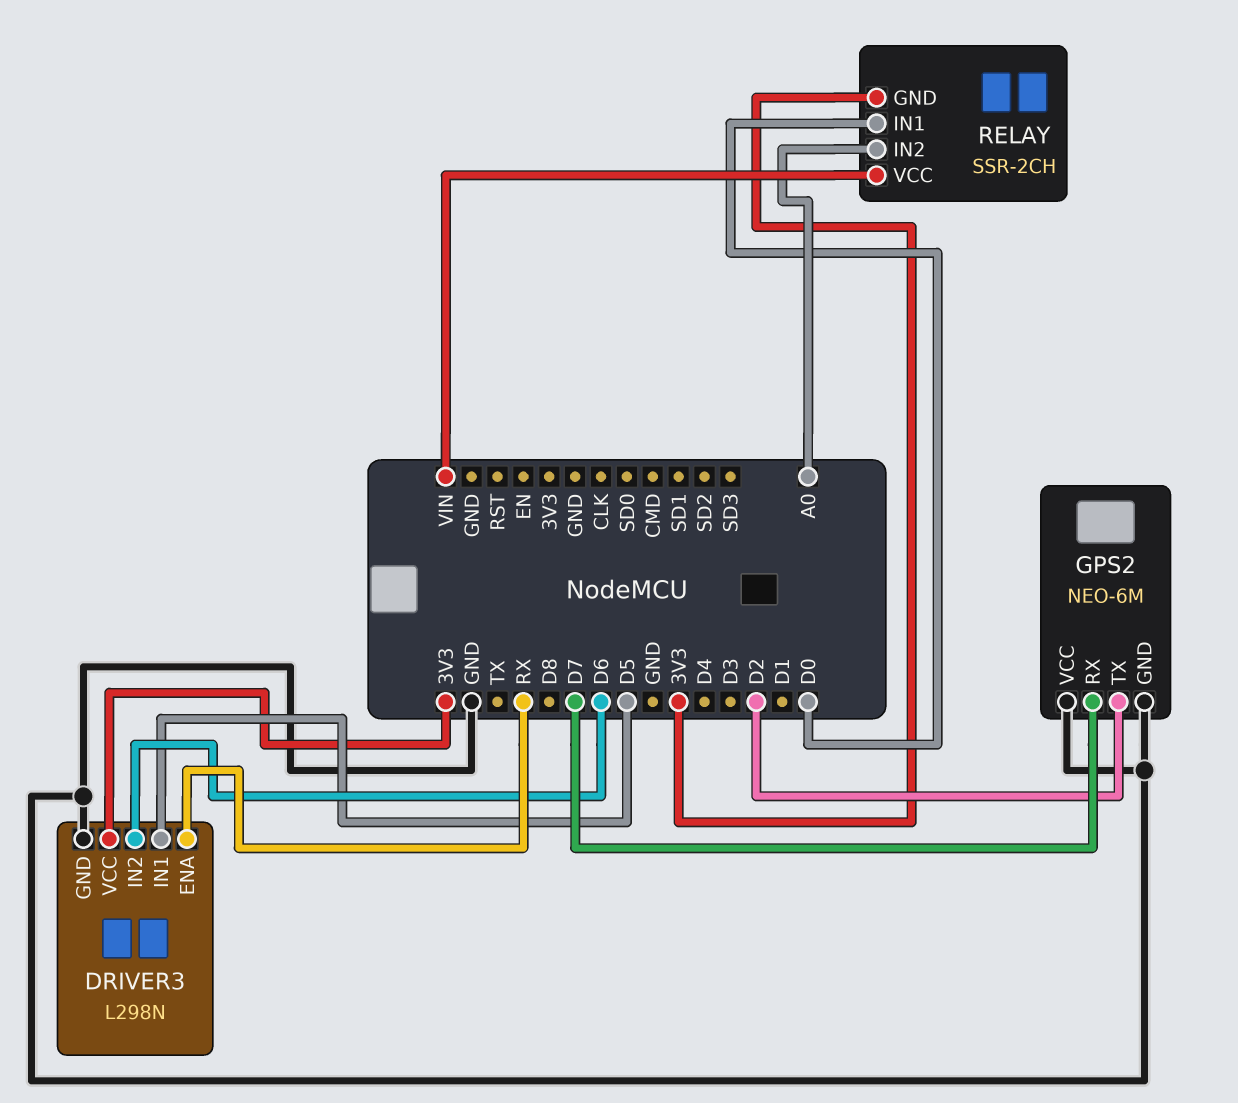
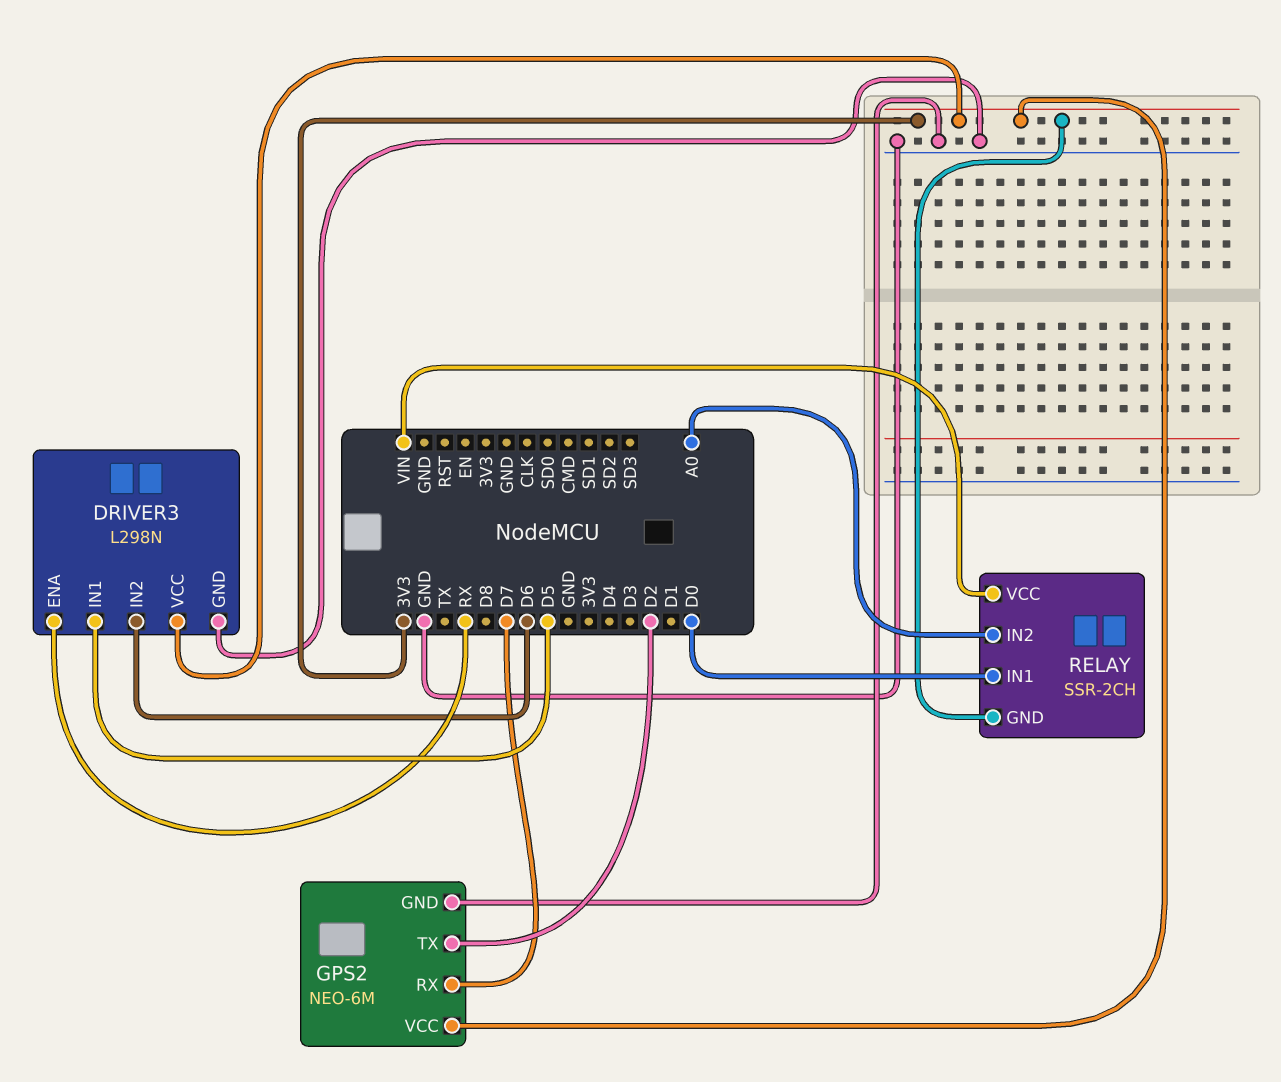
GPS2 pin VCC: GND -> 3V3

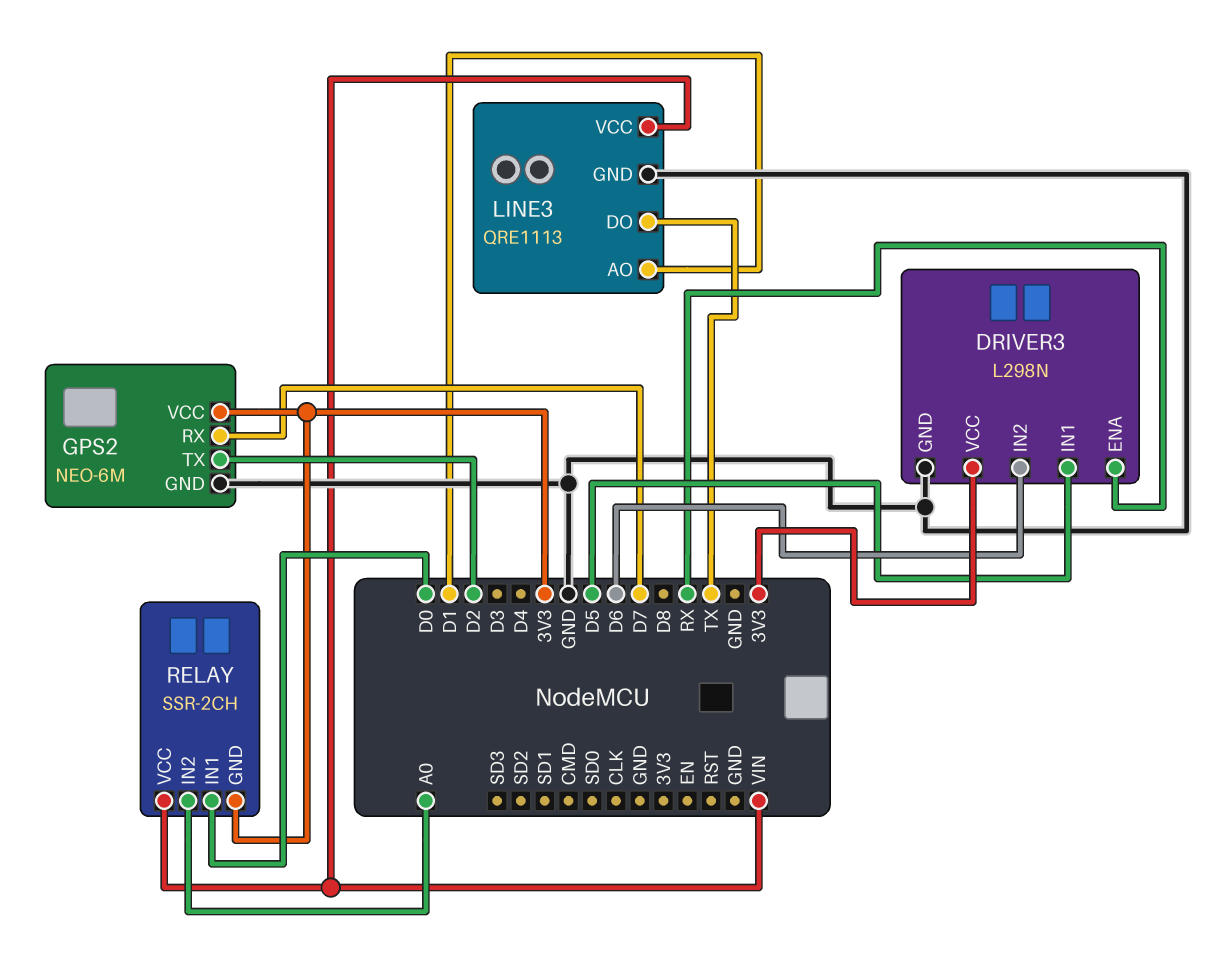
LINE3: none -> QRE1113
LINE3 pin AO: none -> D1
LINE3 pin DO: none -> TX
LINE3 pin GND: none -> GND
LINE3 pin VCC: none -> VIN

